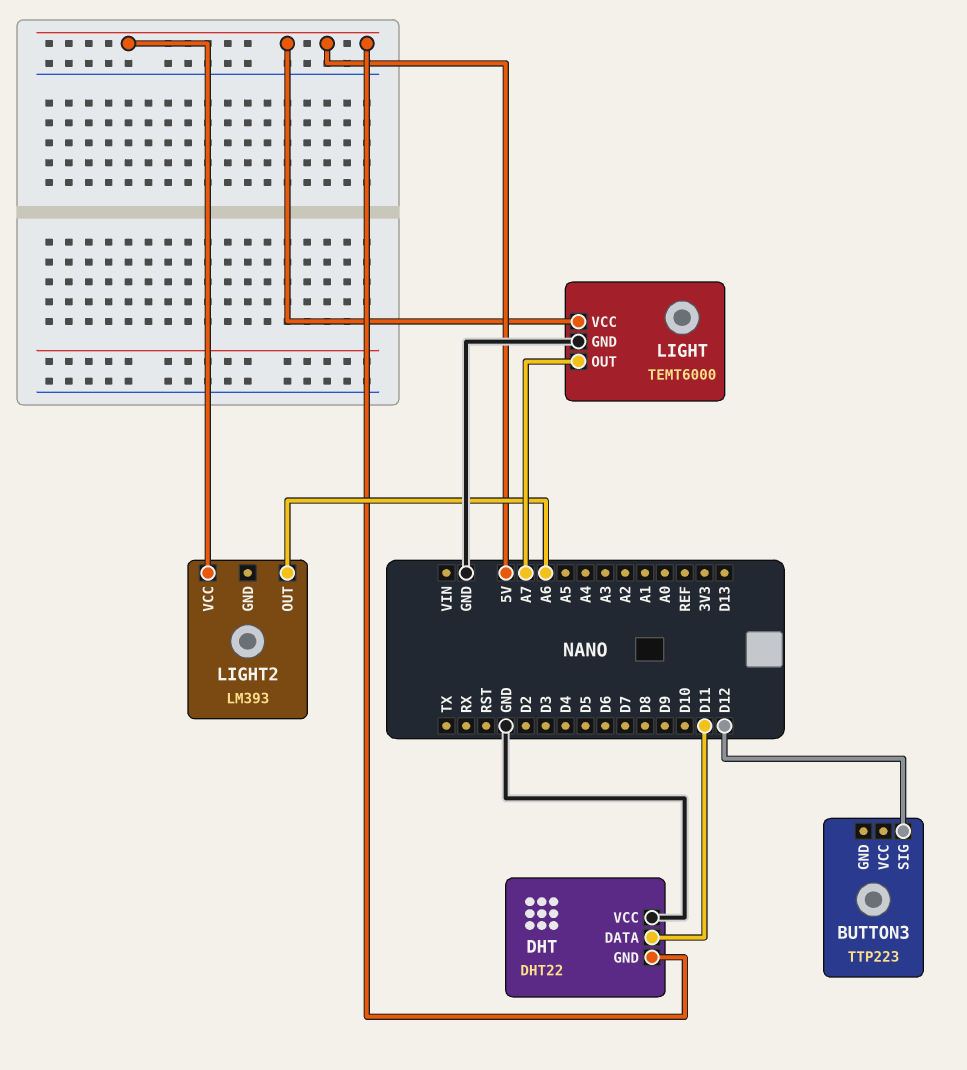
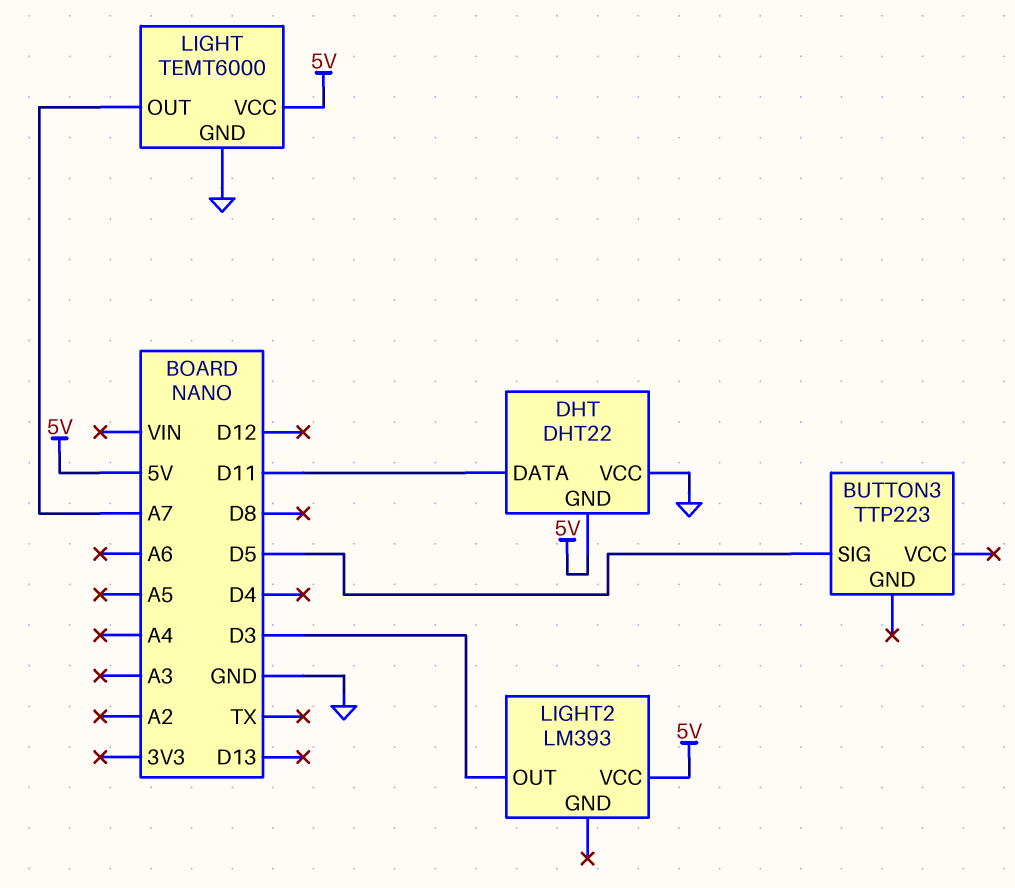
BUTTON3 pin SIG: D12 -> D5
LIGHT2 pin OUT: A6 -> D3

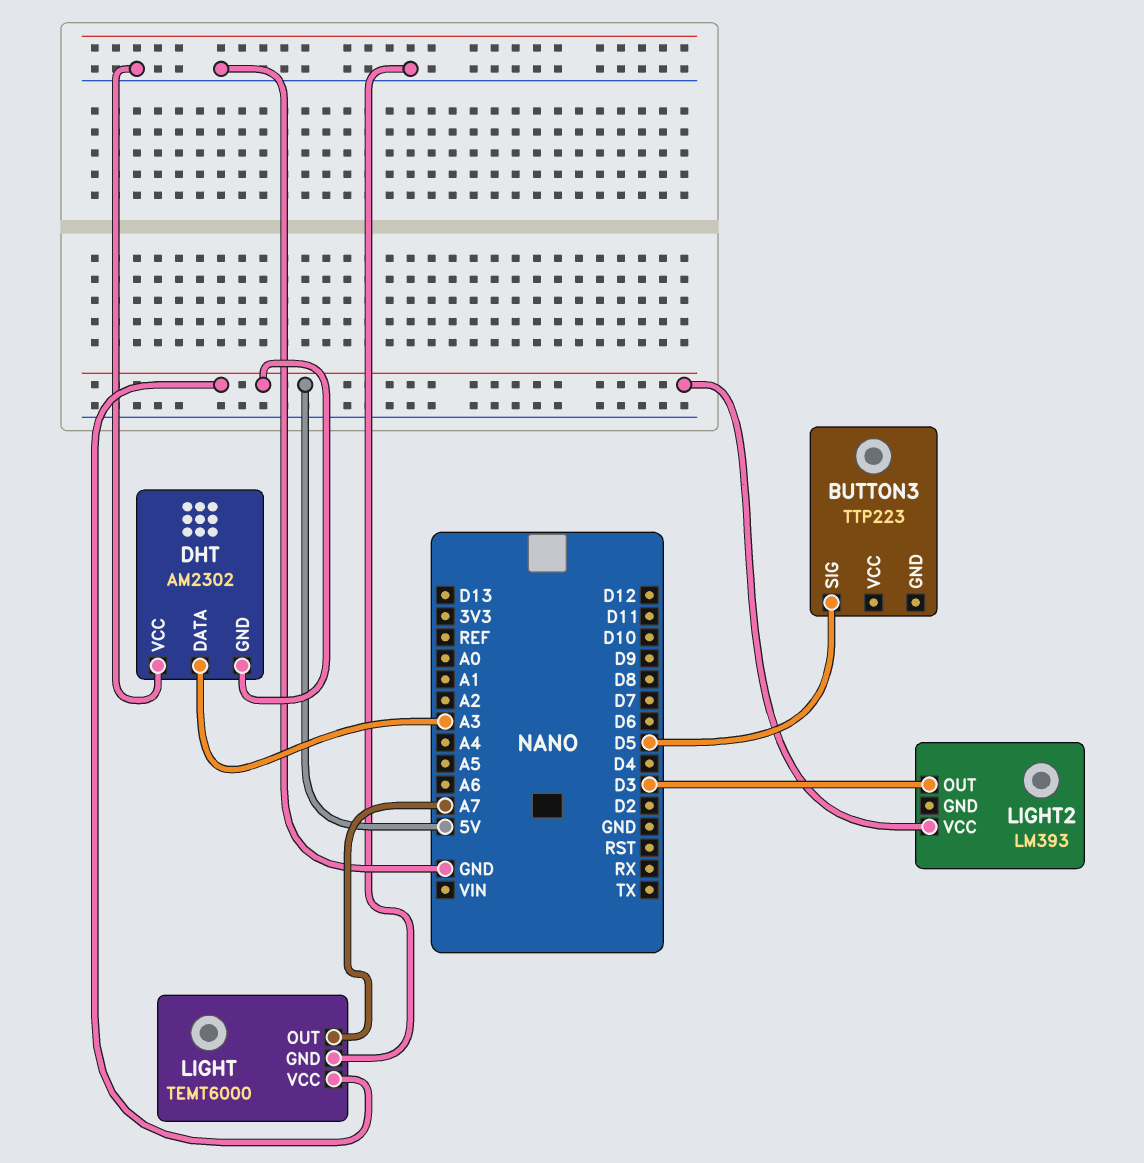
DHT: DHT22 -> AM2302
DHT pin DATA: D11 -> A3

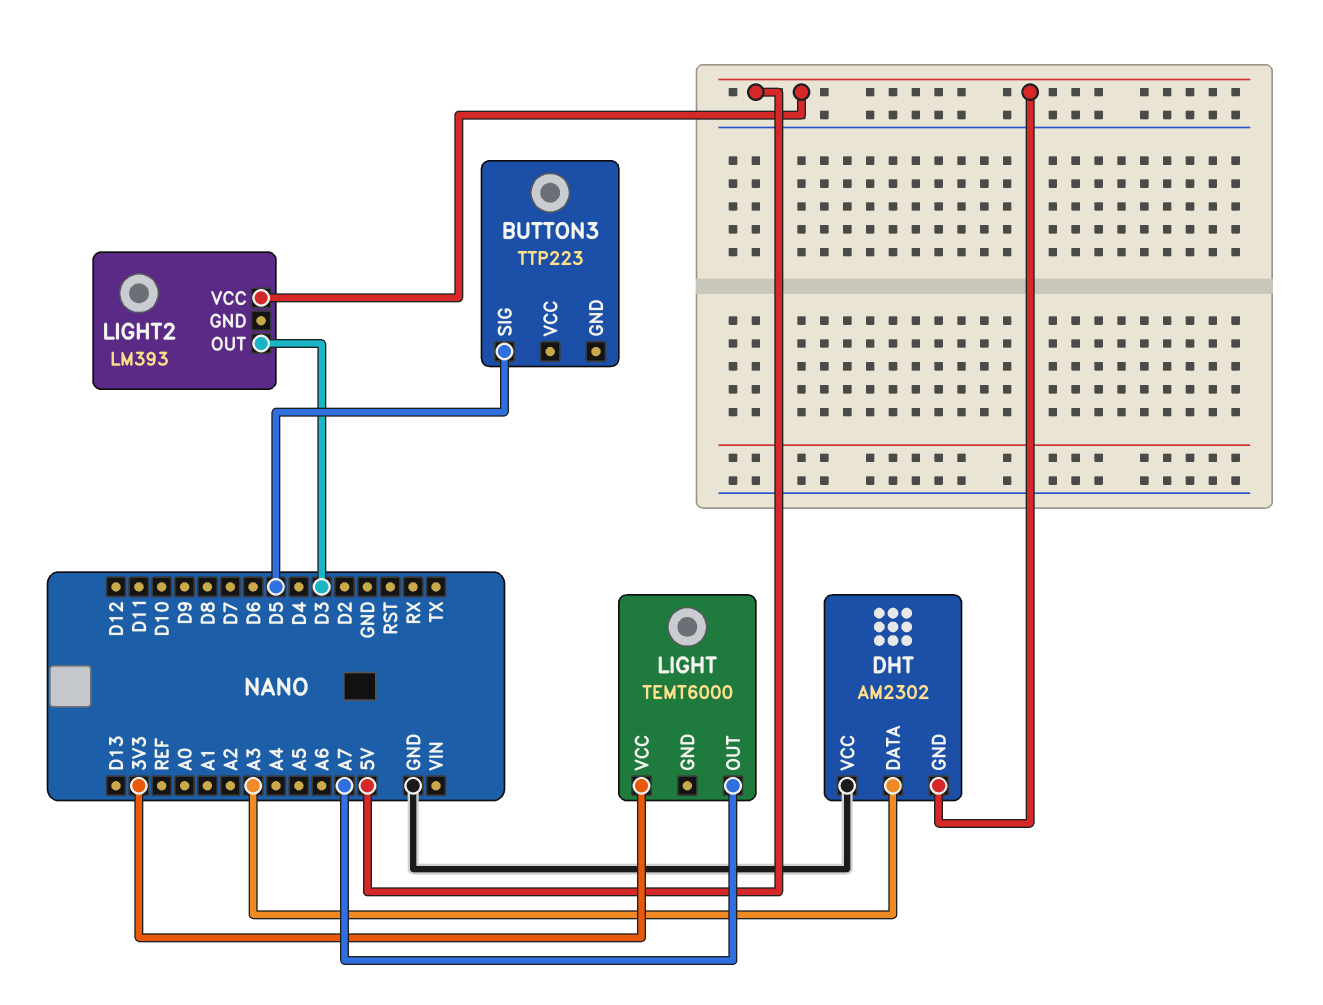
LIGHT pin GND: GND -> none
LIGHT pin VCC: 5V -> 3V3

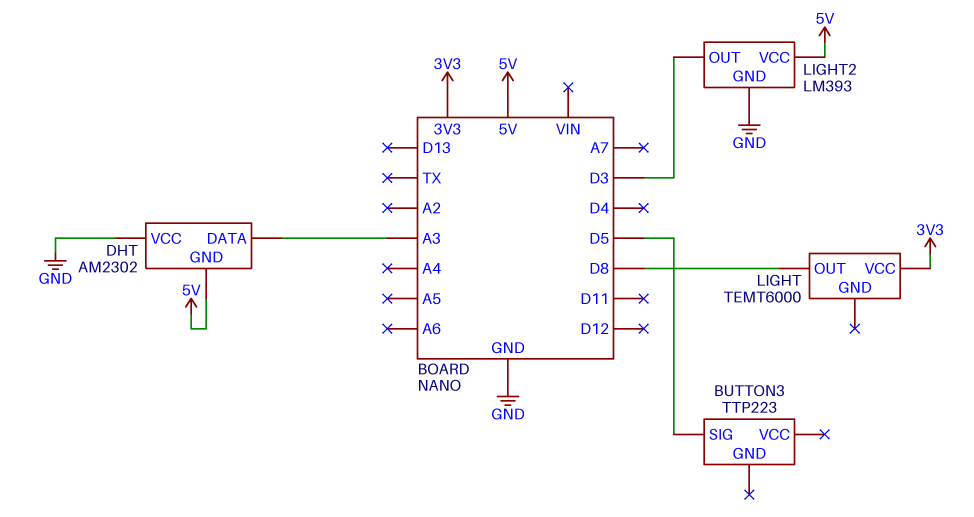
LIGHT pin OUT: A7 -> D8
LIGHT2 pin GND: none -> GND

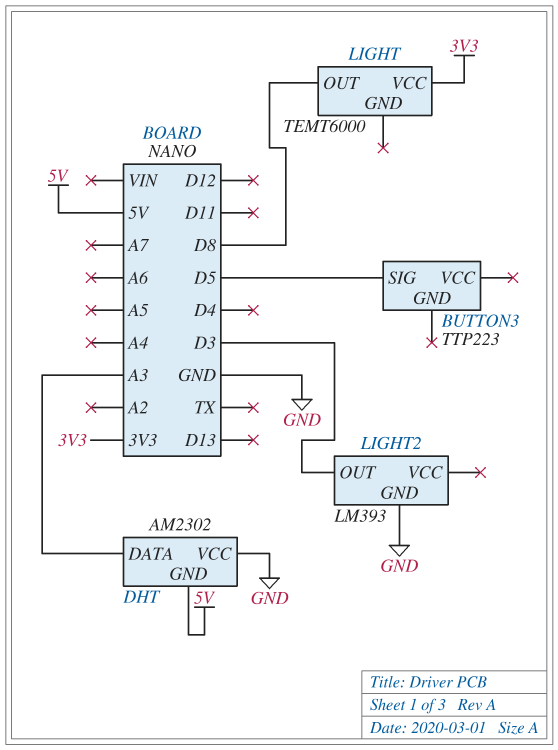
LIGHT2 pin VCC: 5V -> none

